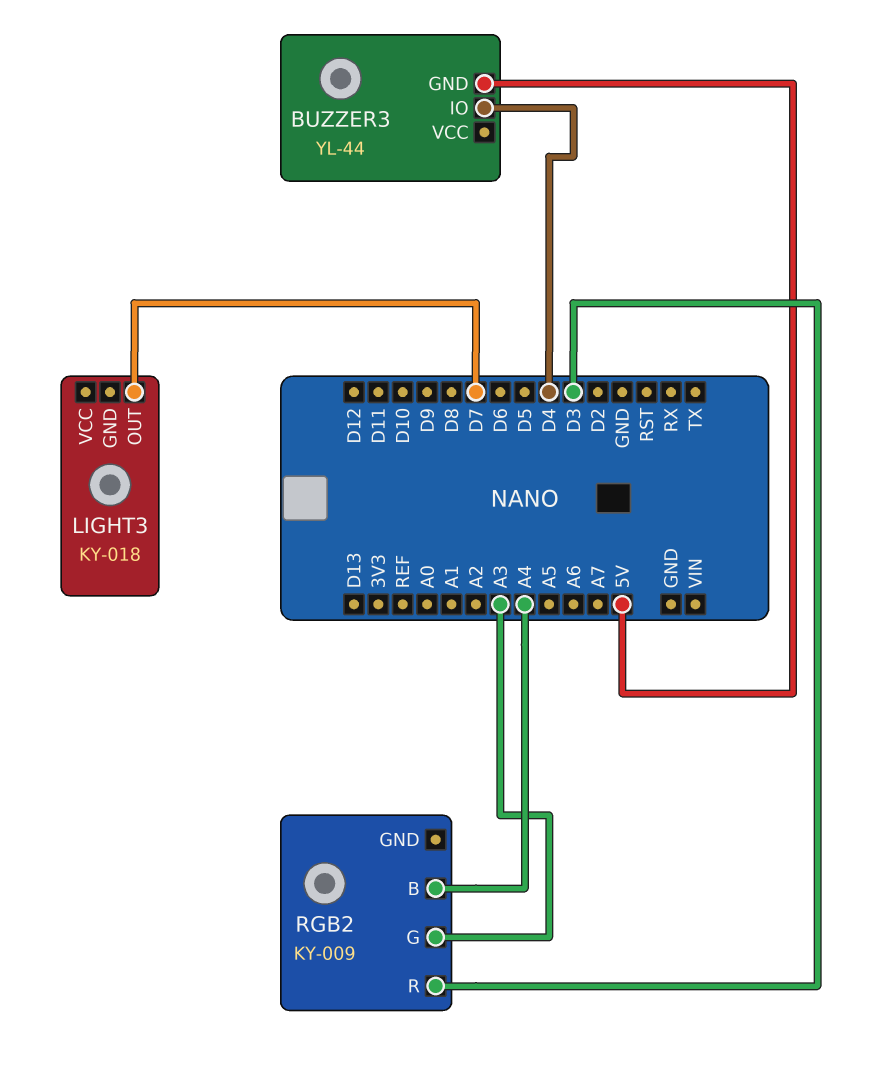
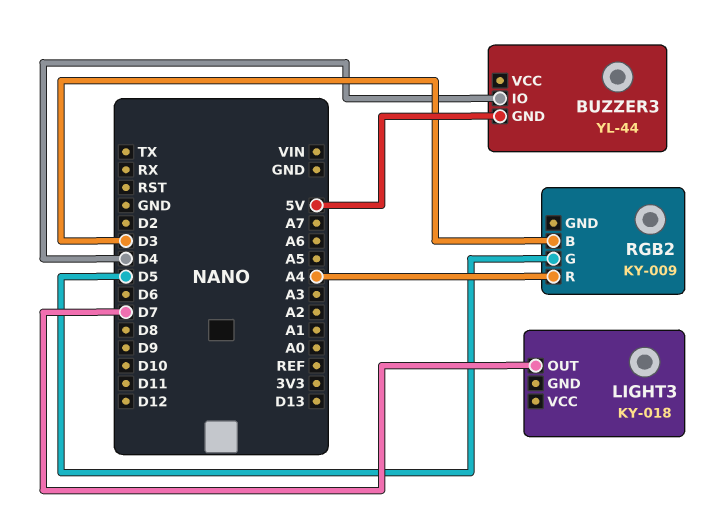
RGB2 pin B: A4 -> D3
RGB2 pin G: A3 -> D5
RGB2 pin R: D3 -> A4

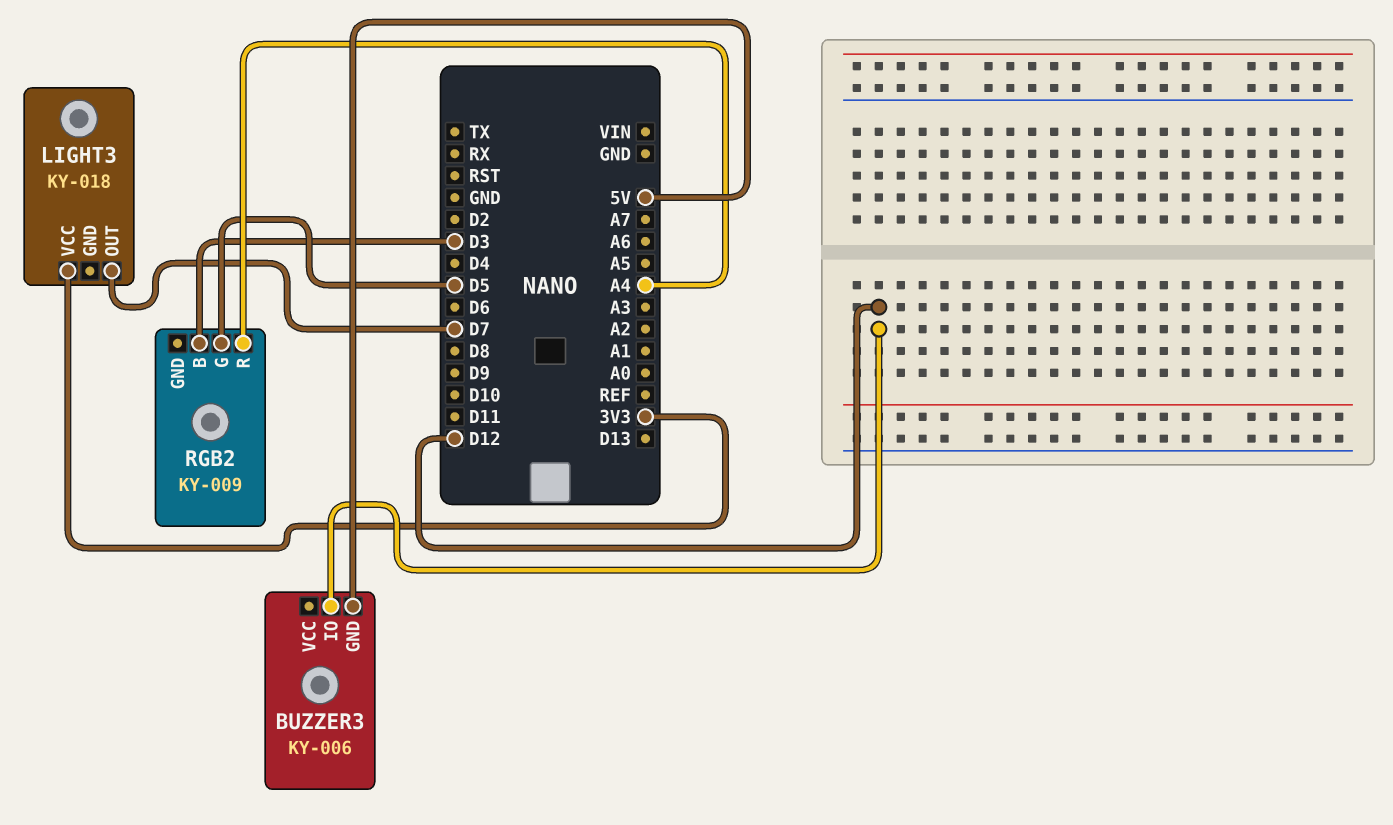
BUZZER3: YL-44 -> KY-006
BUZZER3 pin IO: D4 -> D12
LIGHT3 pin VCC: none -> 3V3

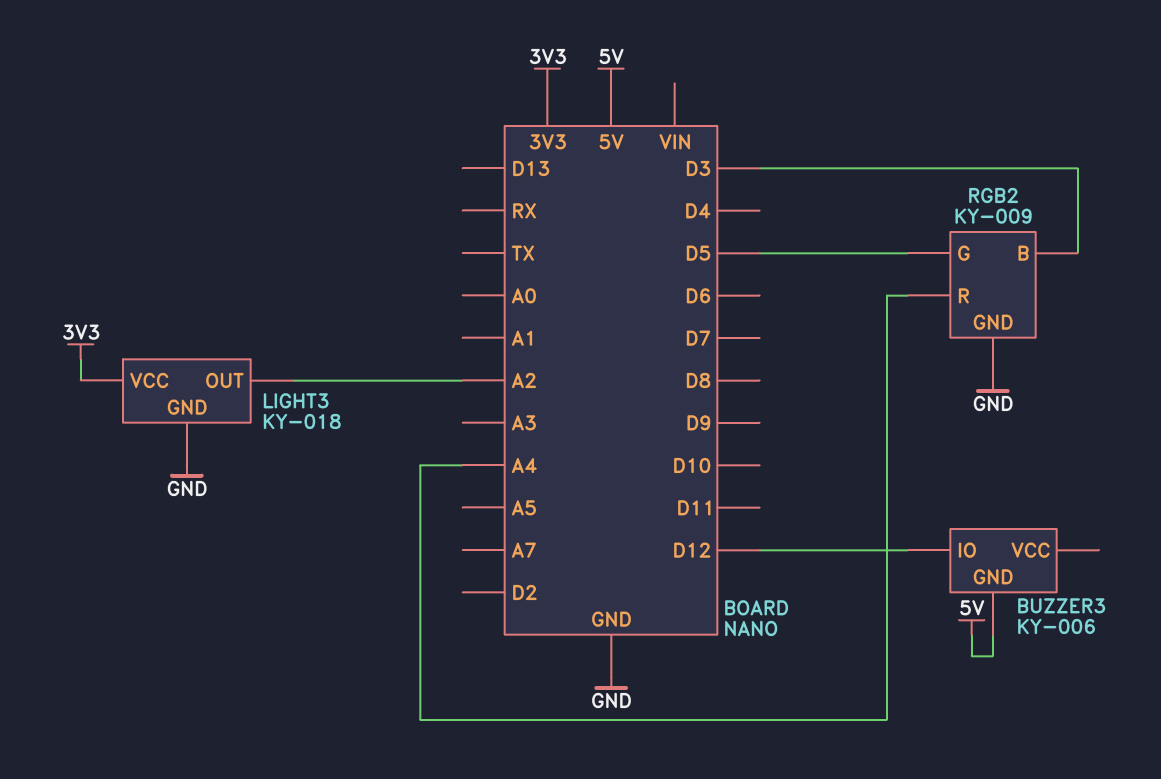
LIGHT3 pin GND: none -> GND
LIGHT3 pin OUT: D7 -> A2
RGB2 pin GND: none -> GND

